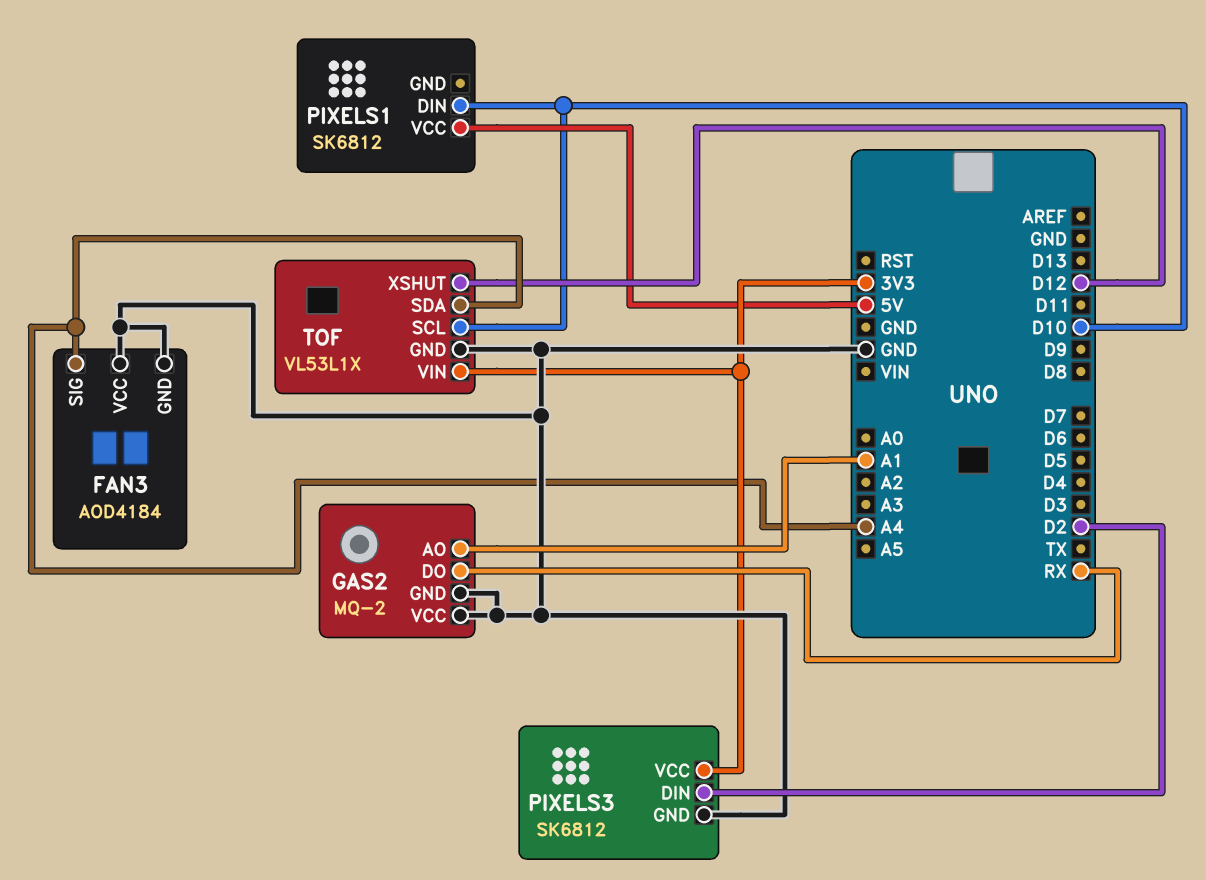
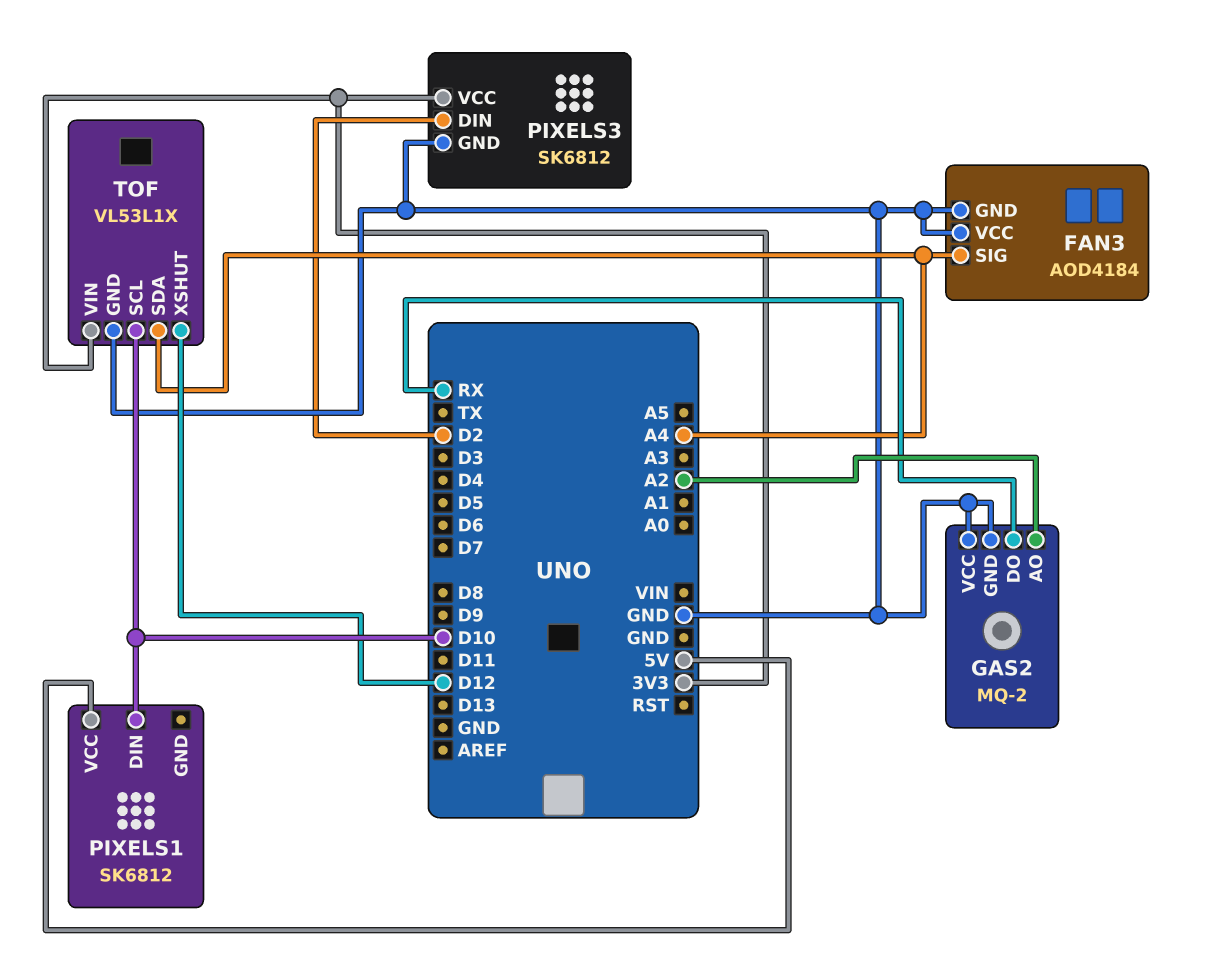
GAS2 pin AO: A1 -> A2

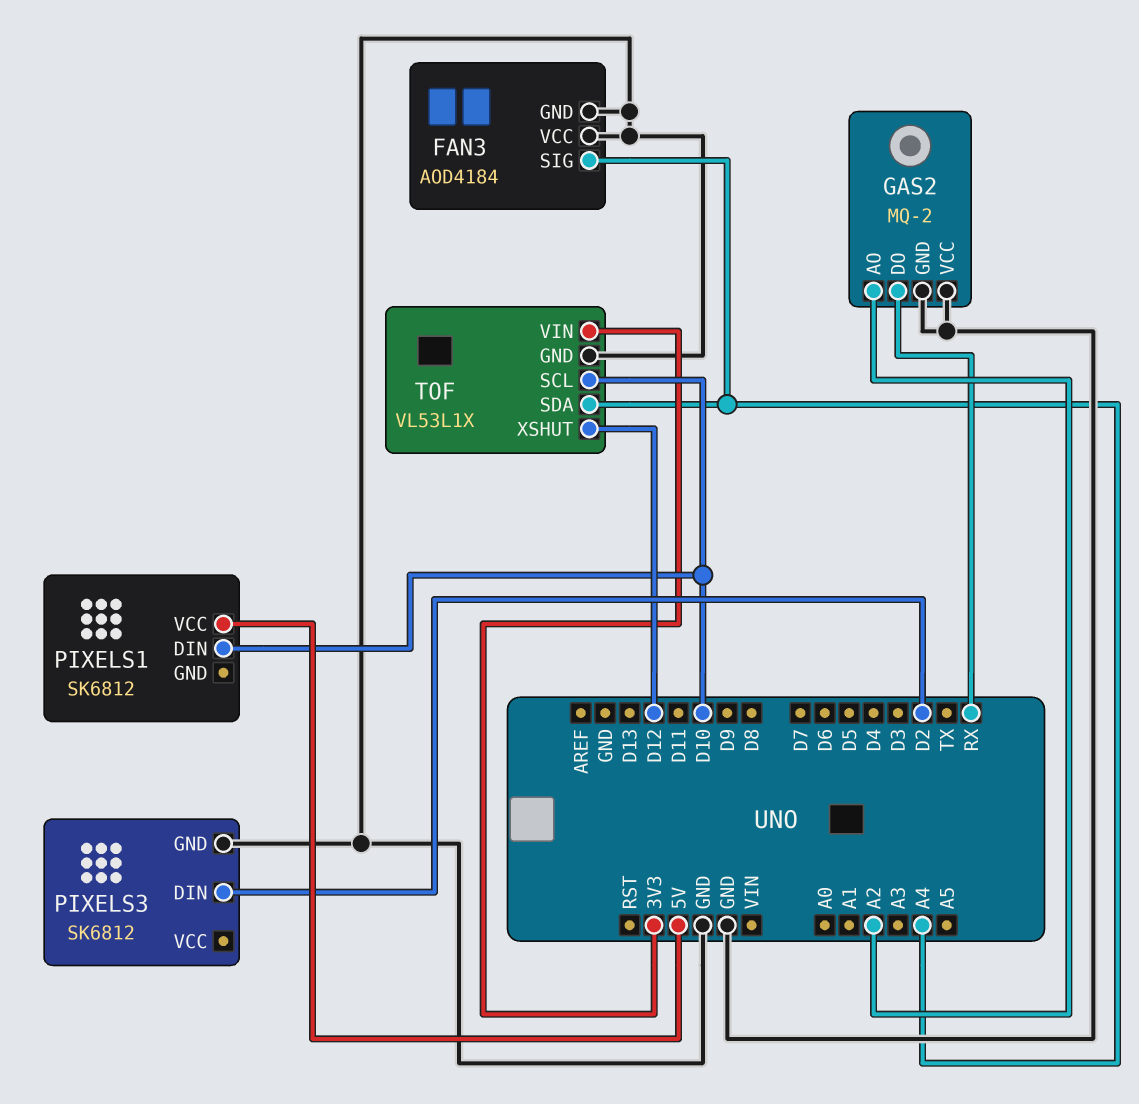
PIXELS3 pin VCC: 3V3 -> none

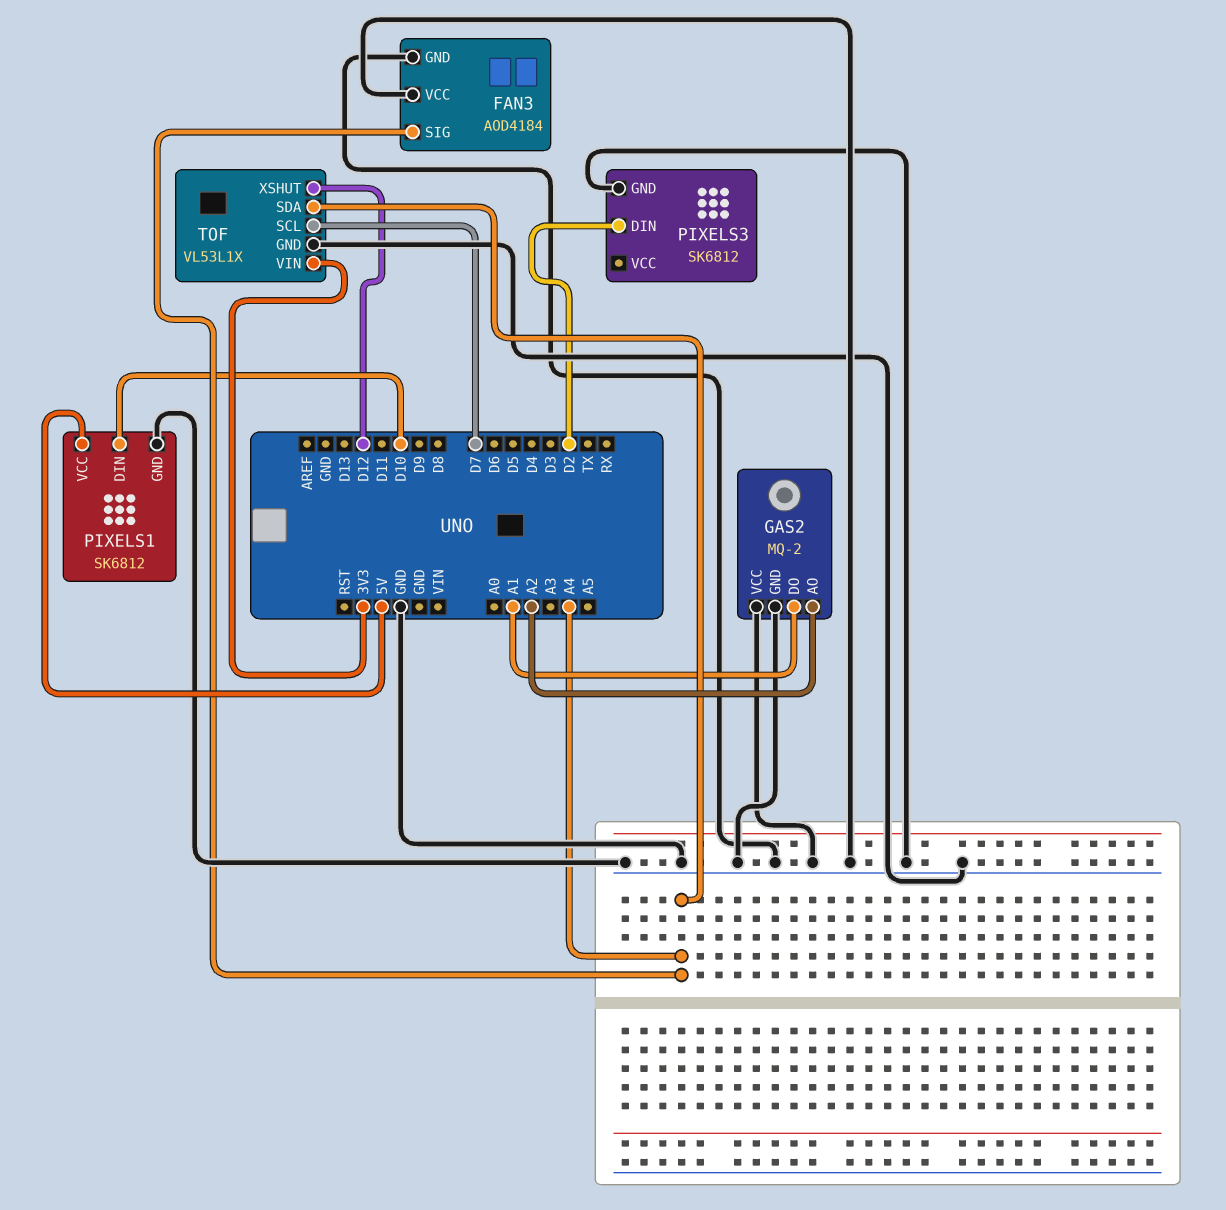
GAS2 pin DO: RX -> A1
PIXELS1 pin GND: none -> GND
TOF pin SCL: D10 -> D7

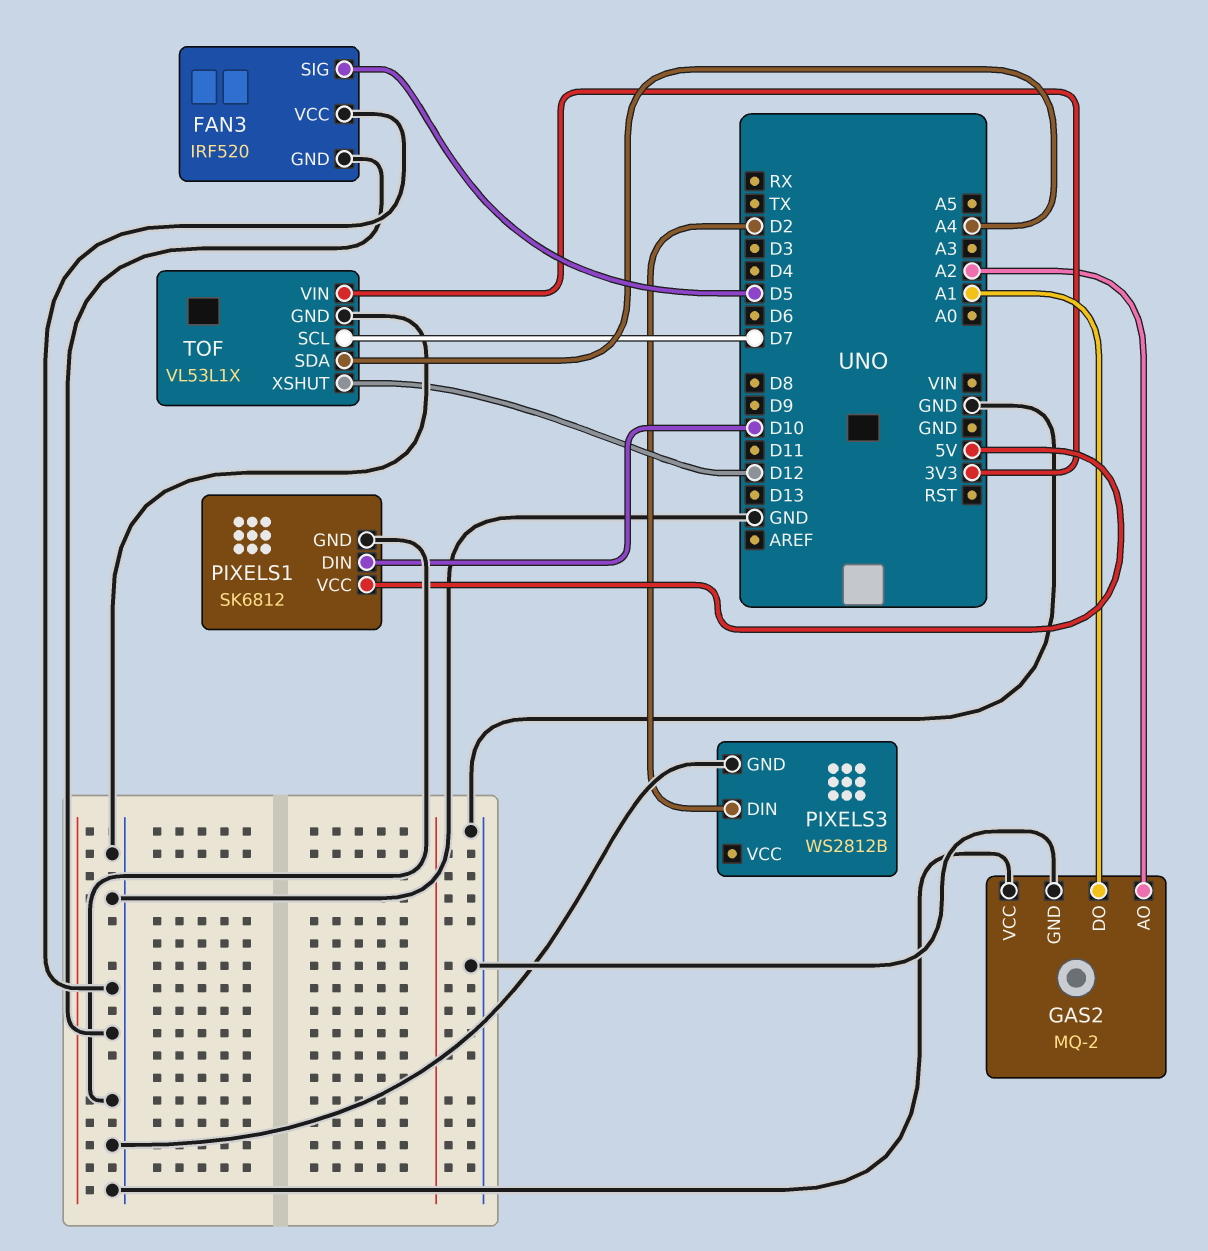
FAN3: AOD4184 -> IRF520
FAN3 pin SIG: A4 -> D5
PIXELS3: SK6812 -> WS2812B

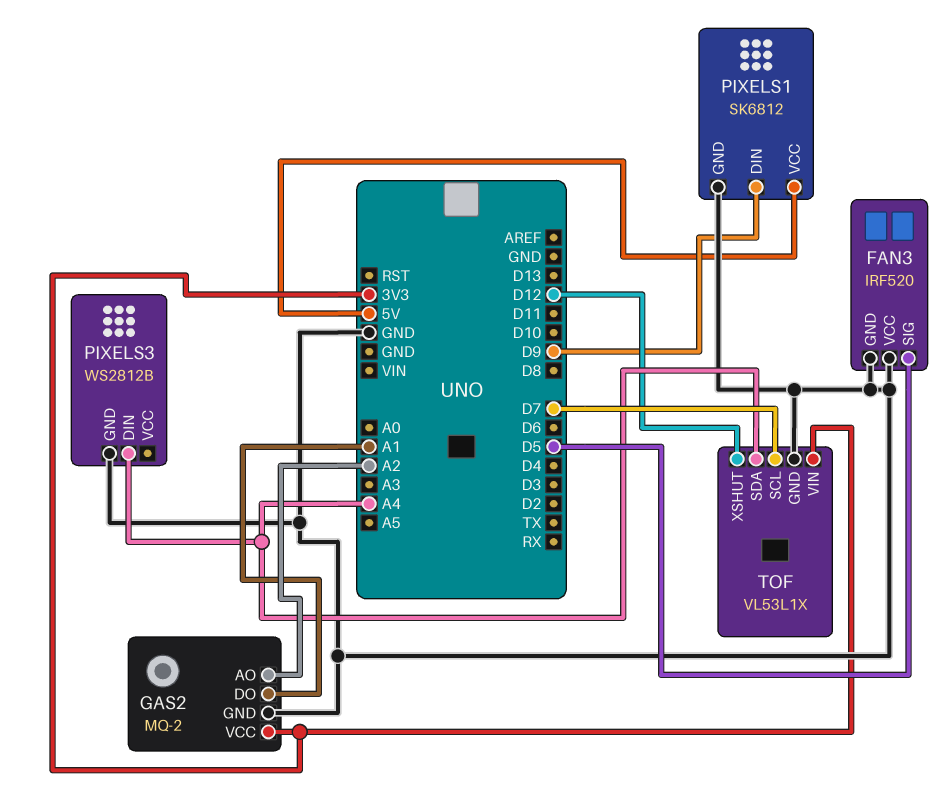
GAS2 pin VCC: GND -> 3V3
PIXELS1 pin DIN: D10 -> D9
PIXELS3 pin DIN: D2 -> A4

